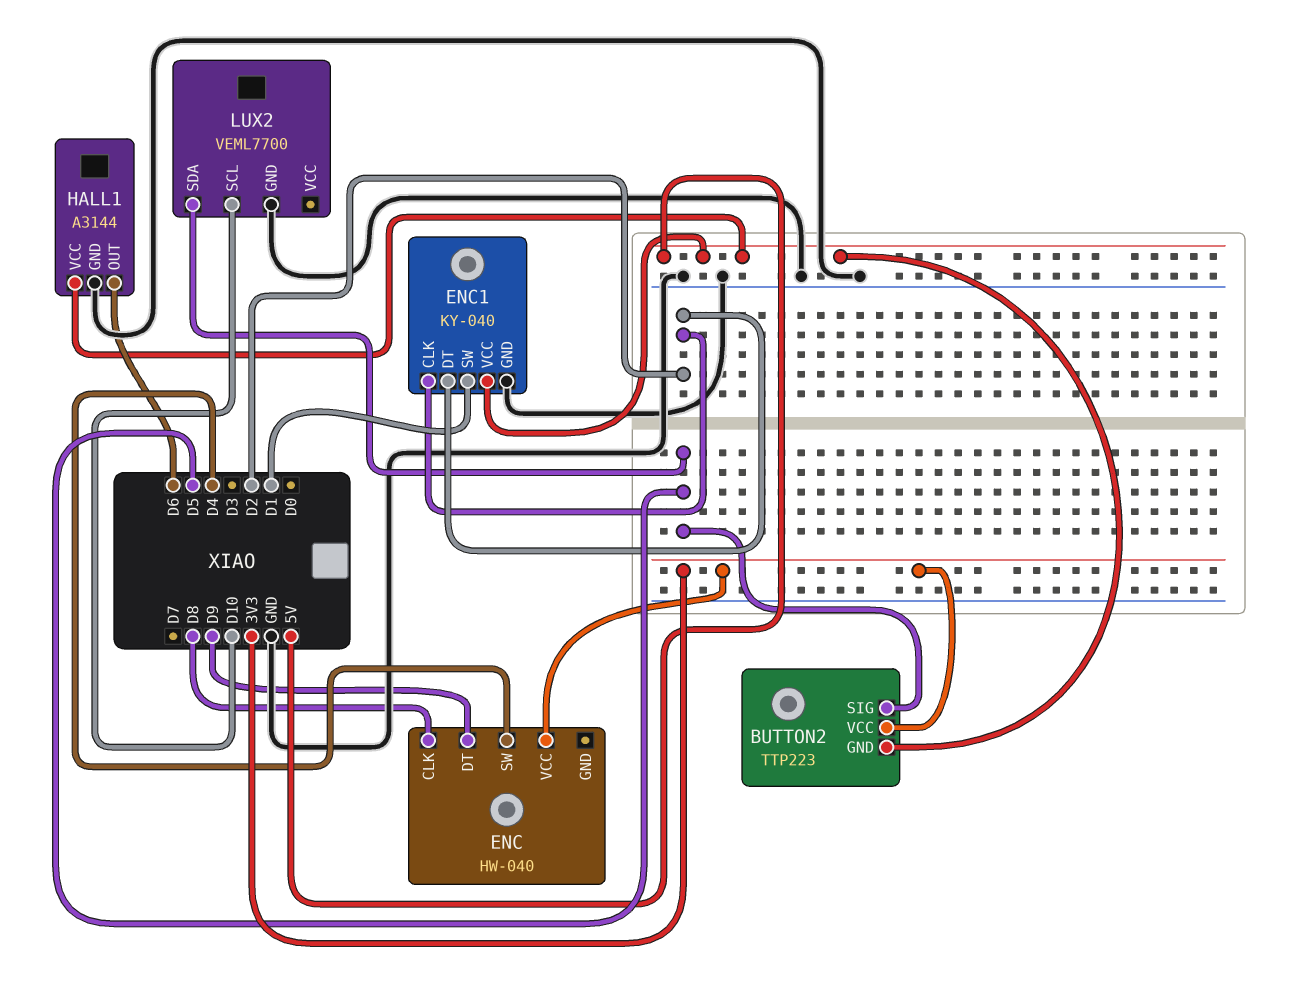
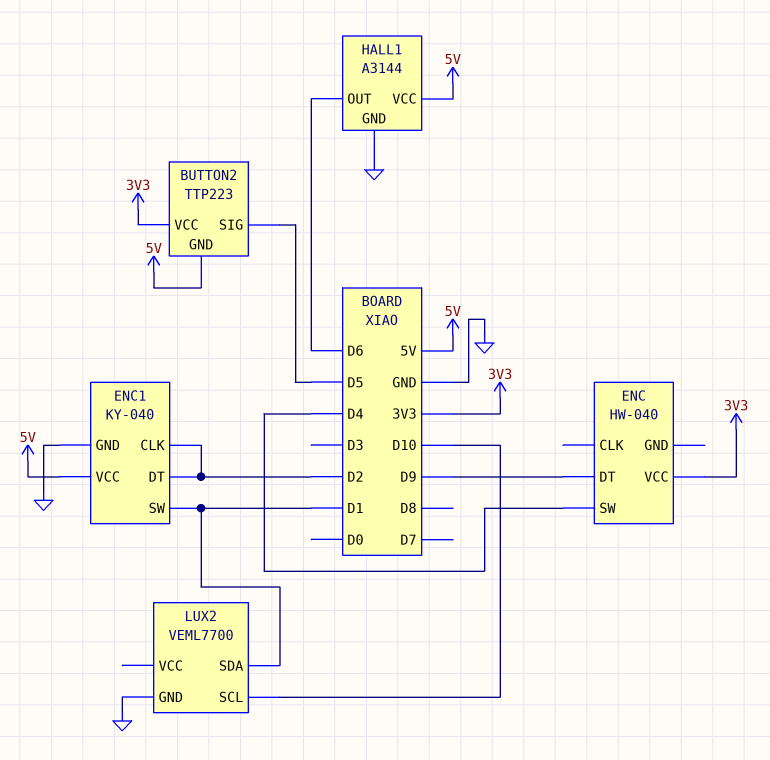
ENC pin CLK: D8 -> none
LUX2 pin SDA: D5 -> D1

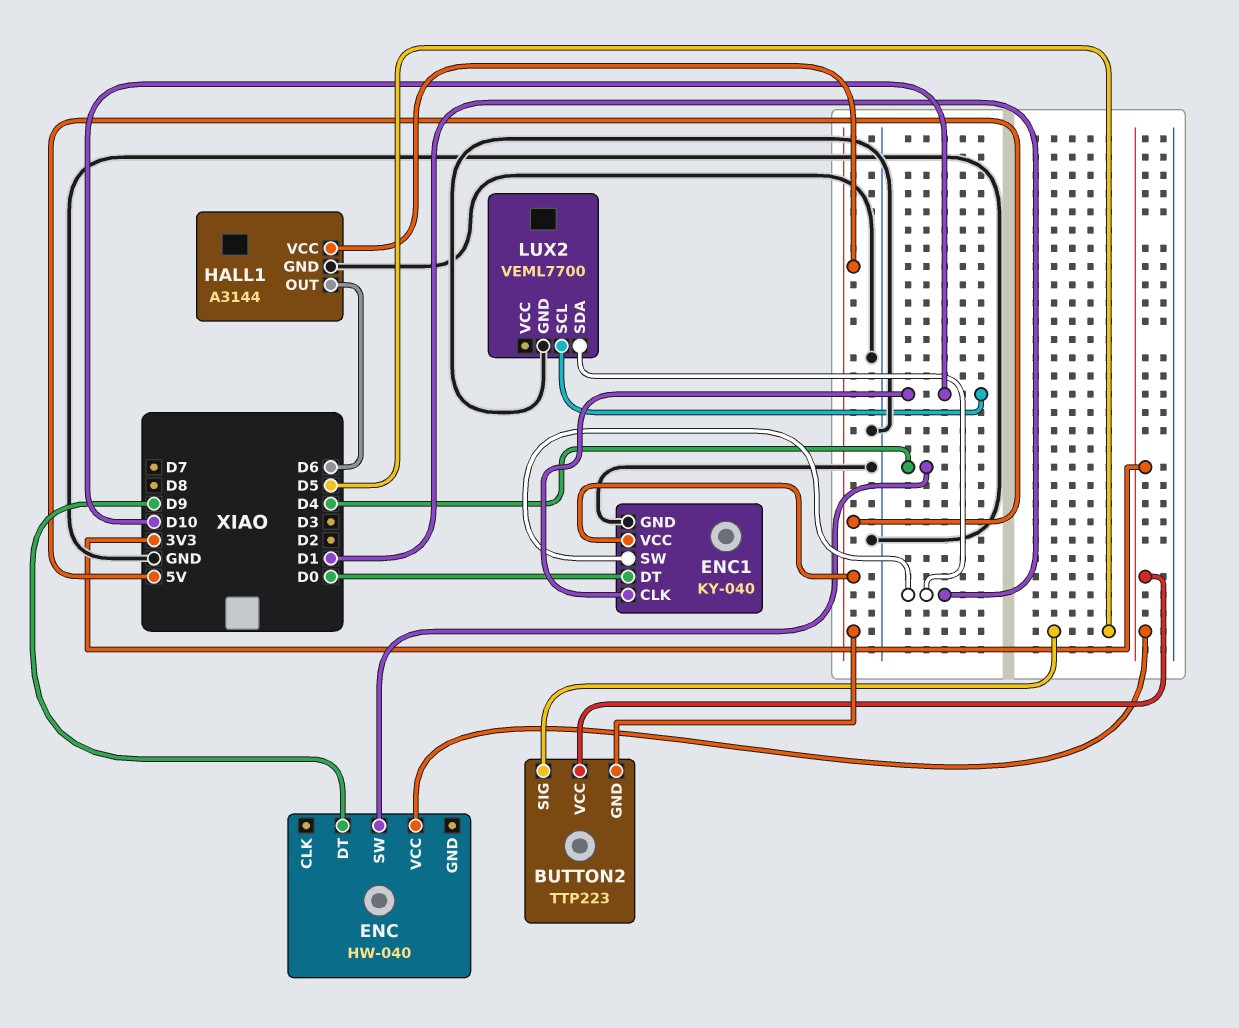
ENC1 pin CLK: D2 -> D10
ENC1 pin DT: D2 -> D0

